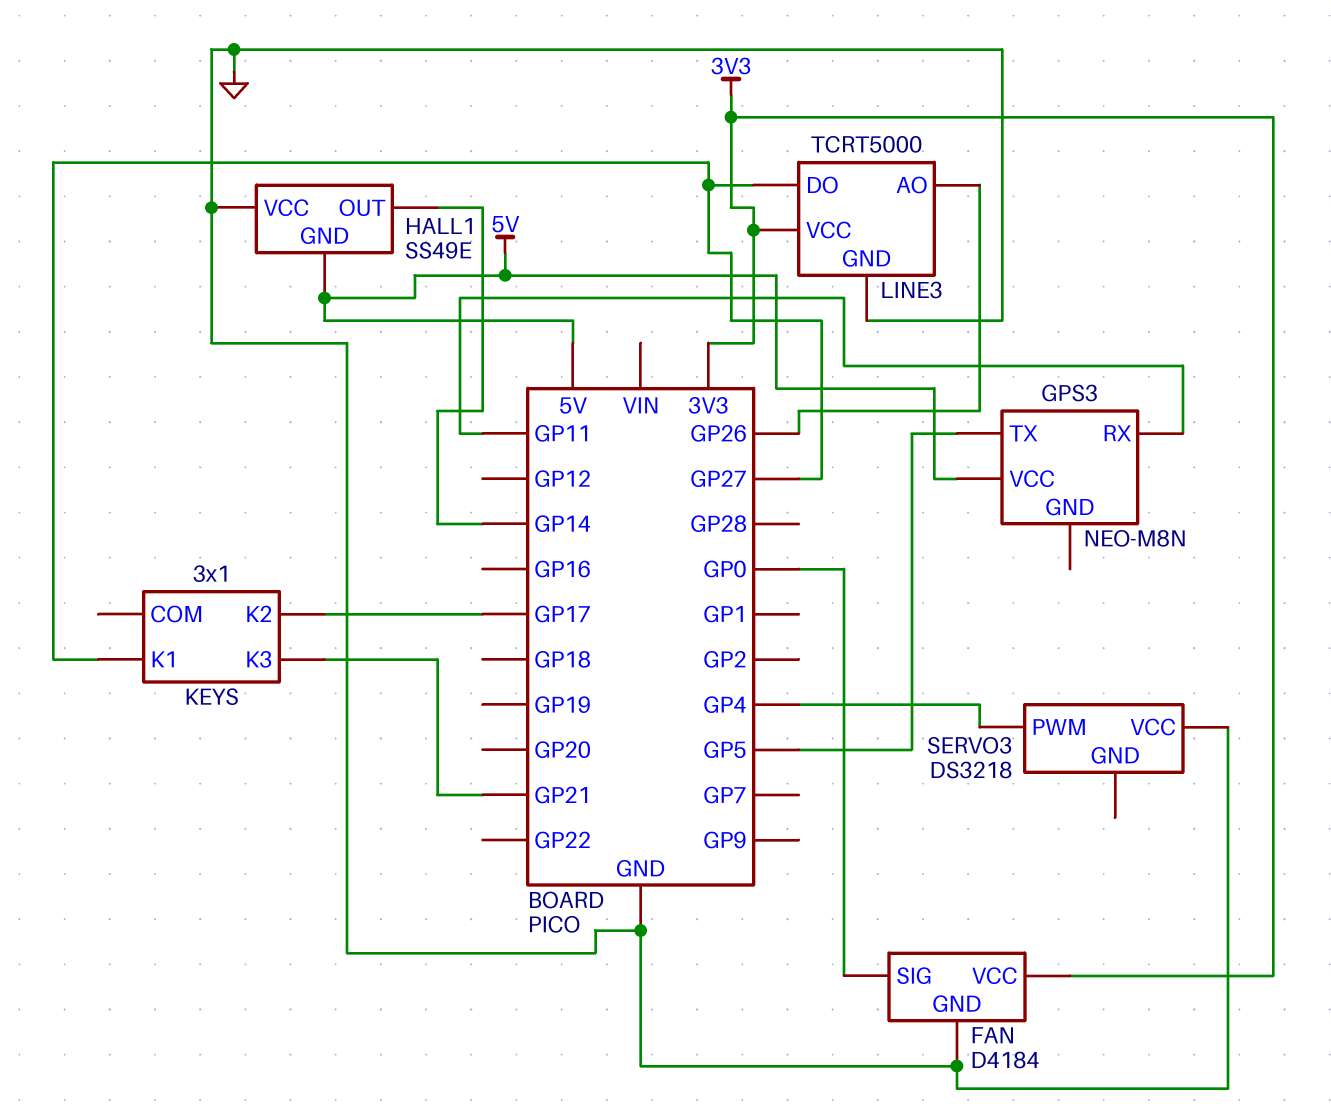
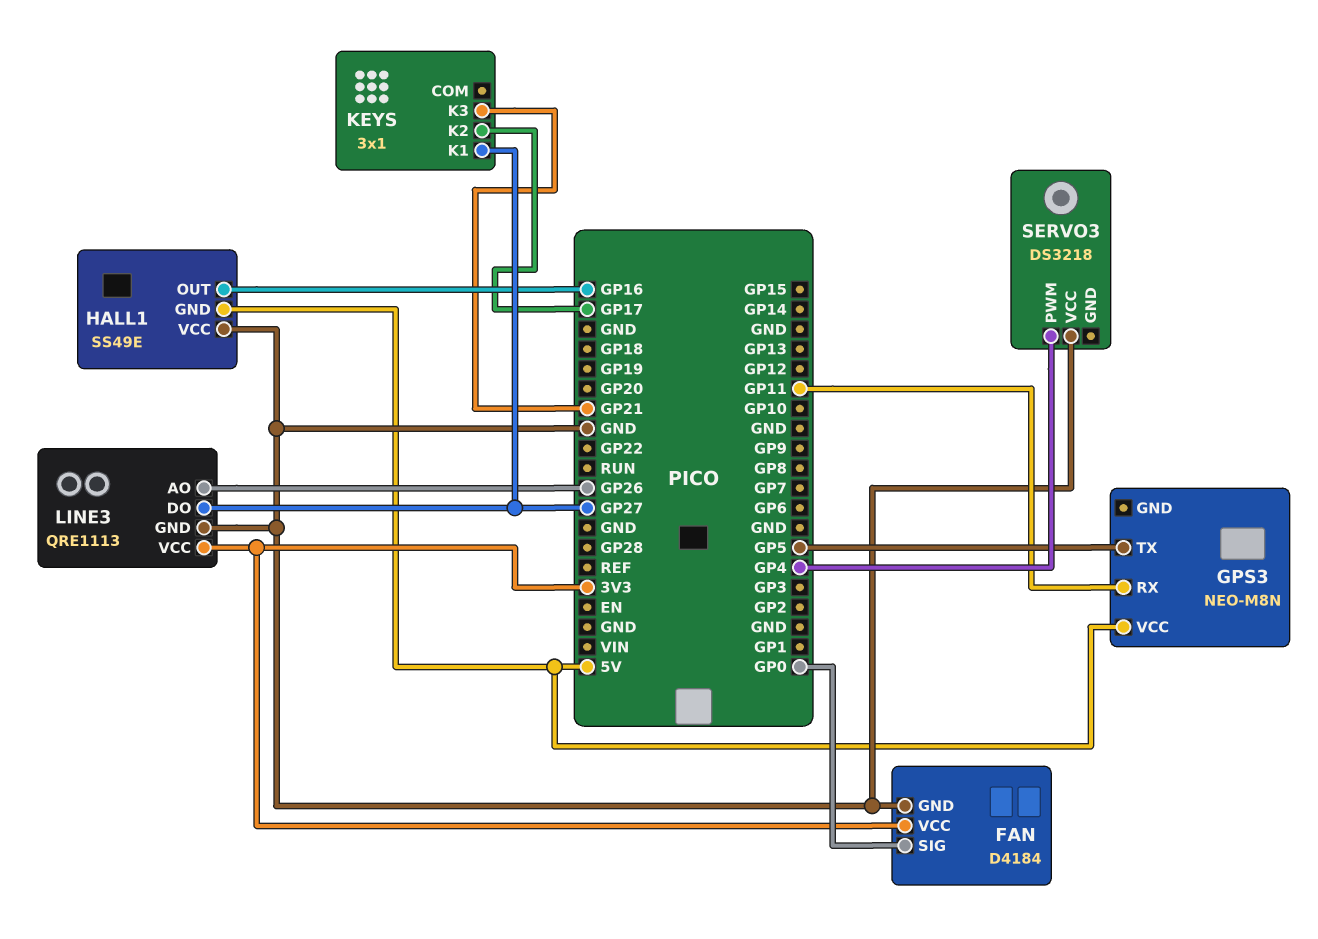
HALL1 pin OUT: GP14 -> GP16
LINE3: TCRT5000 -> QRE1113

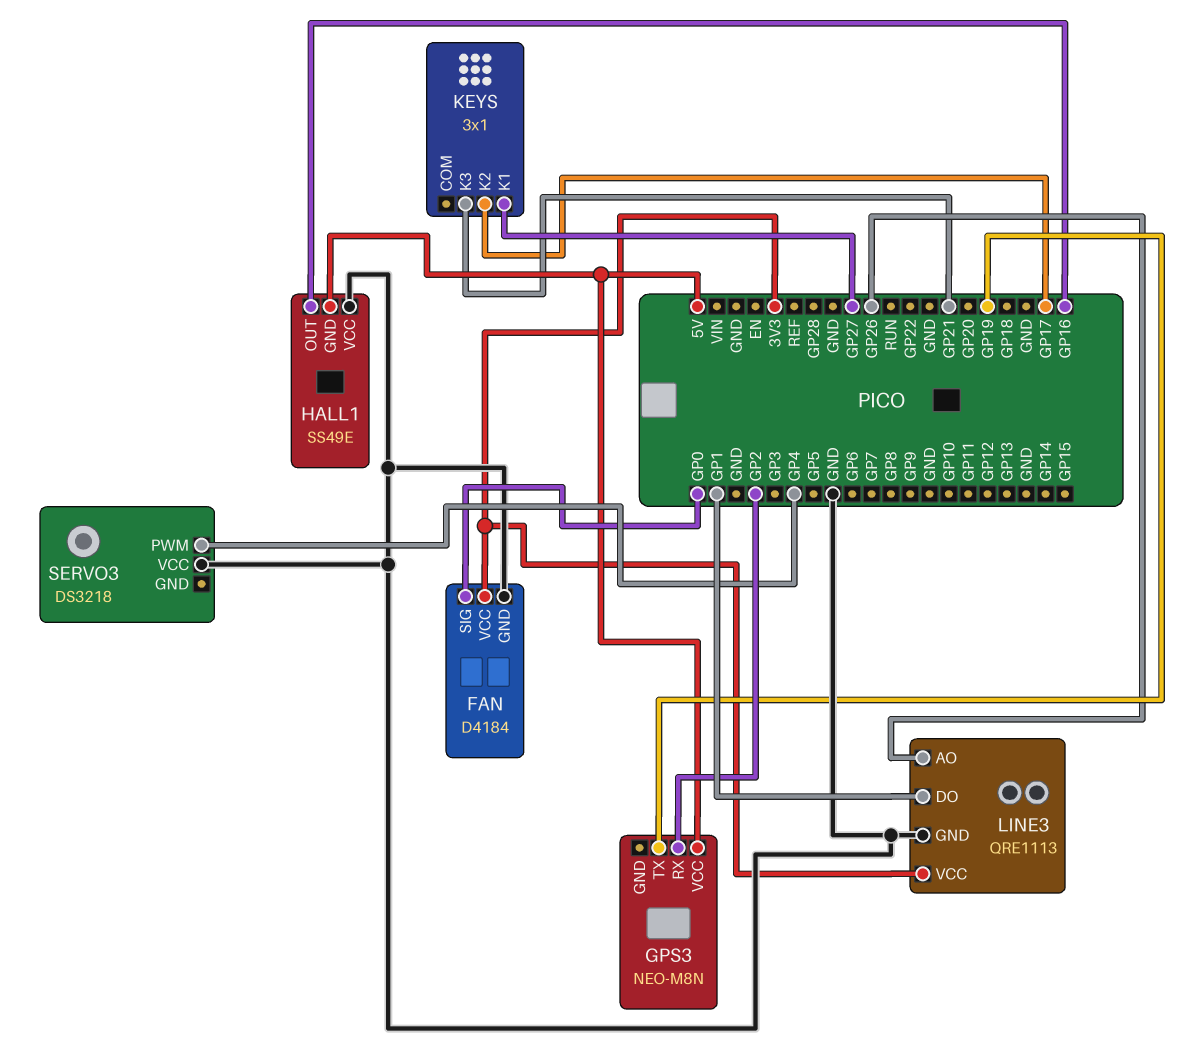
GPS3 pin RX: GP11 -> GP2
GPS3 pin TX: GP5 -> GP19
LINE3 pin DO: GP27 -> GP1

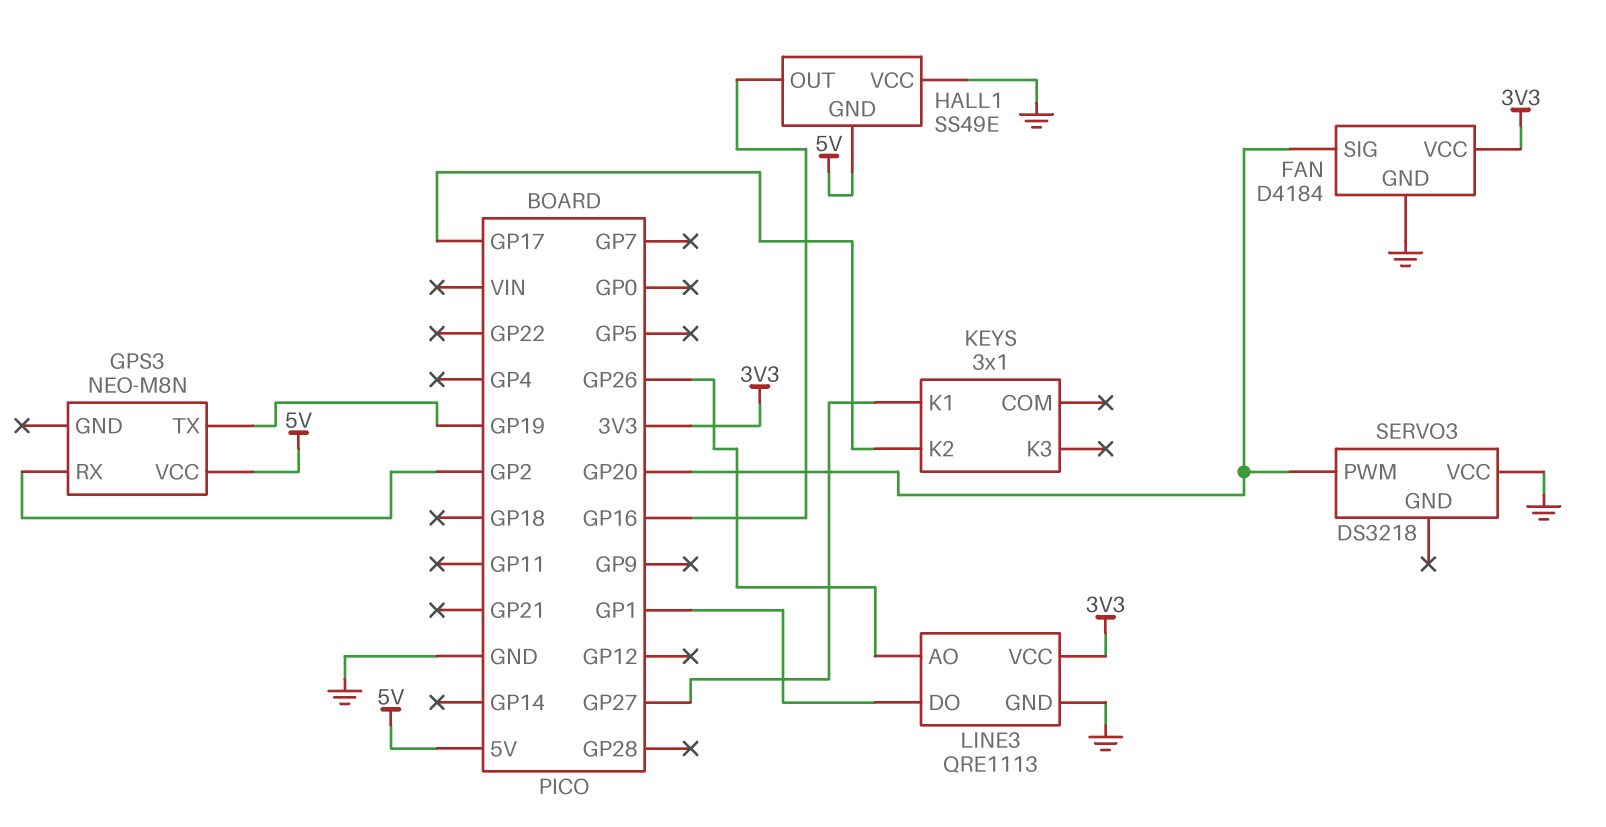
FAN pin SIG: GP0 -> GP20
KEYS pin K3: GP21 -> none
SERVO3 pin PWM: GP4 -> GP20

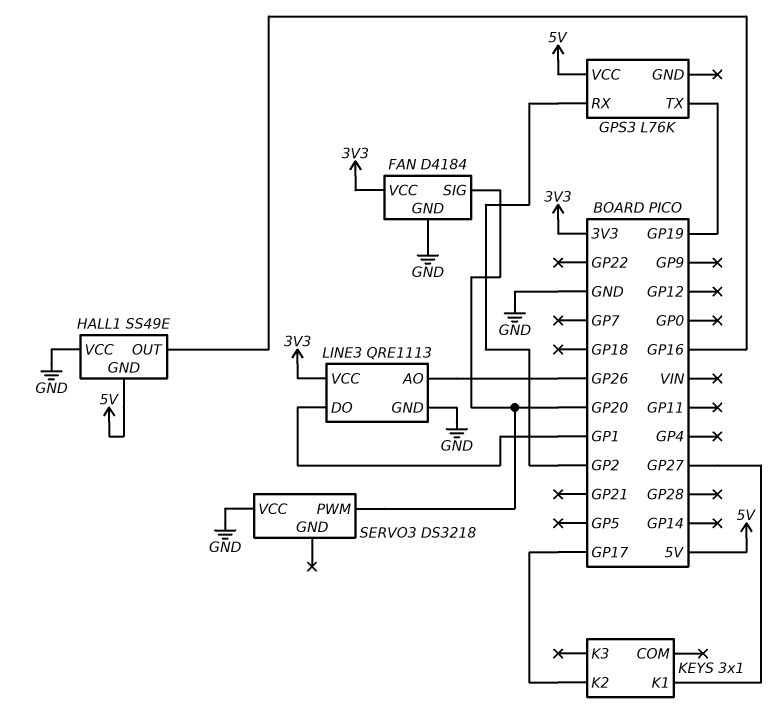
GPS3: NEO-M8N -> L76K

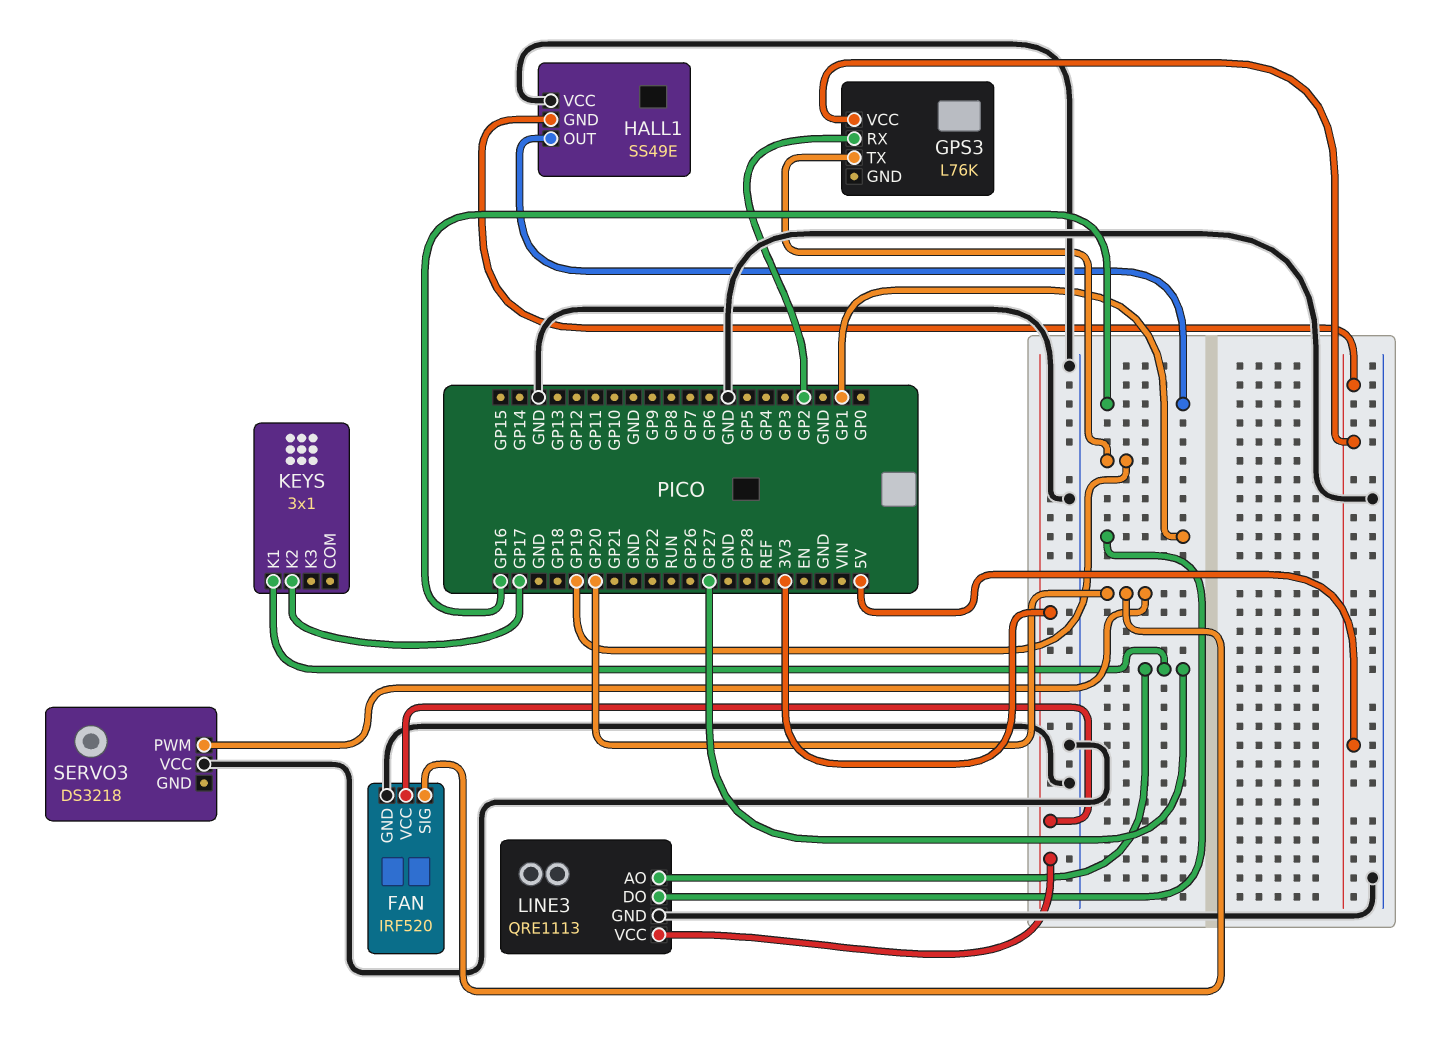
FAN: D4184 -> IRF520
LINE3 pin AO: GP26 -> GP27

